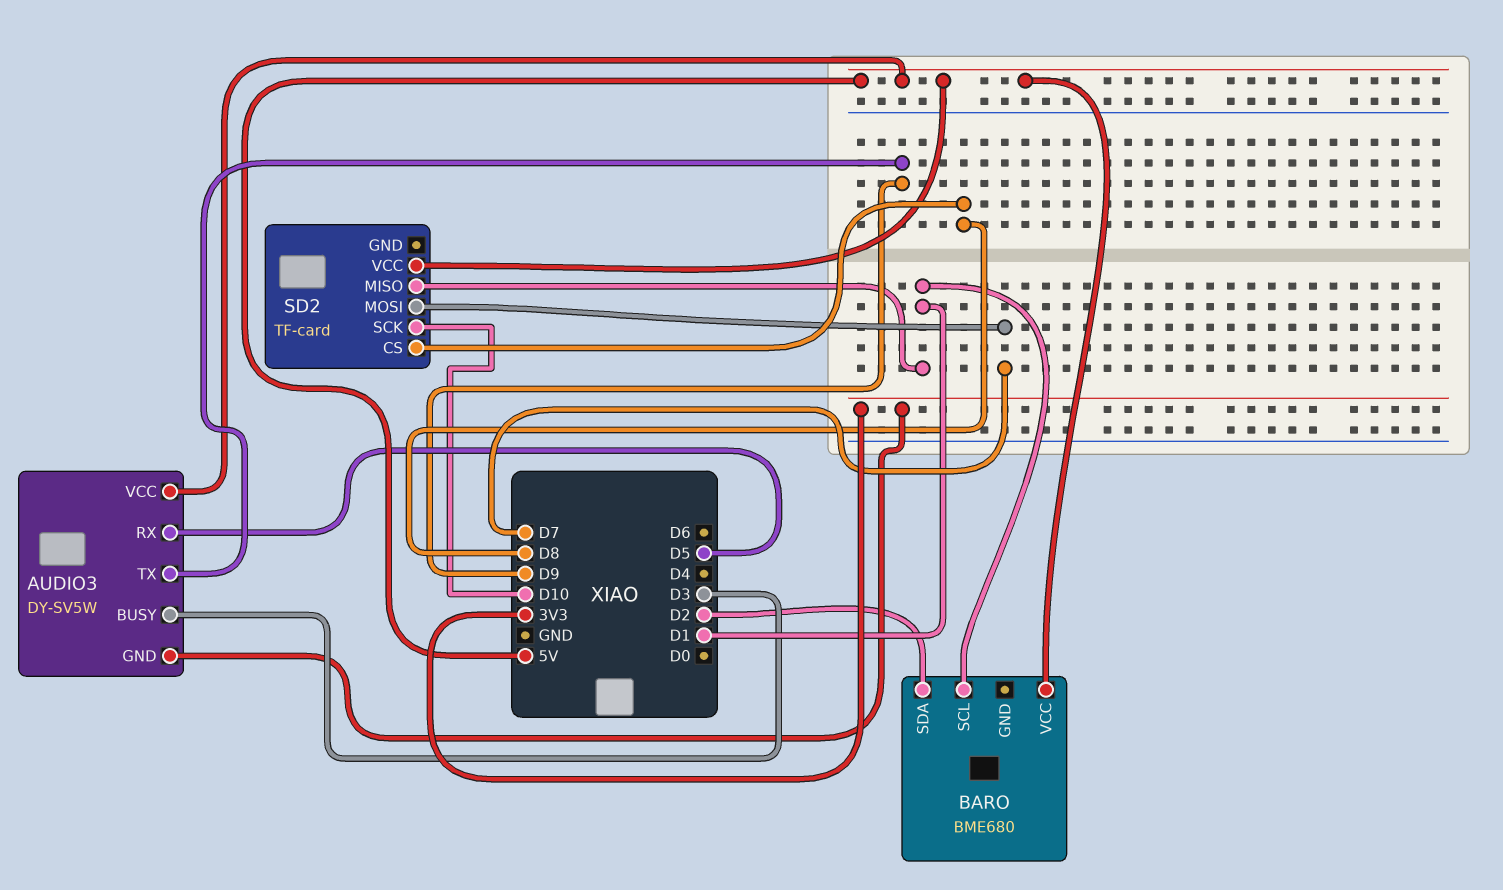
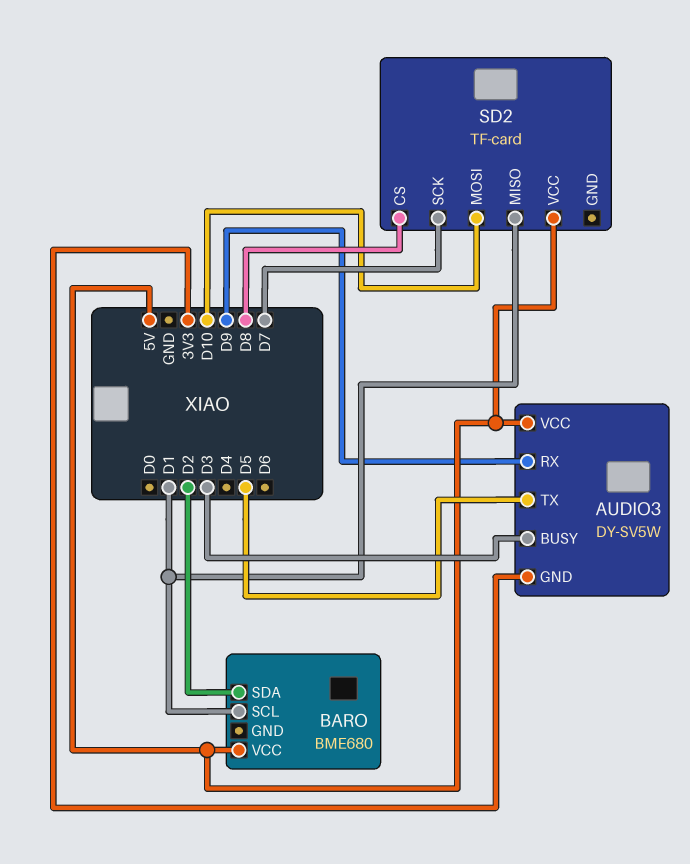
AUDIO3 pin RX: D5 -> D9
AUDIO3 pin TX: D9 -> D5
SD2 pin MOSI: D7 -> D10
SD2 pin SCK: D10 -> D7

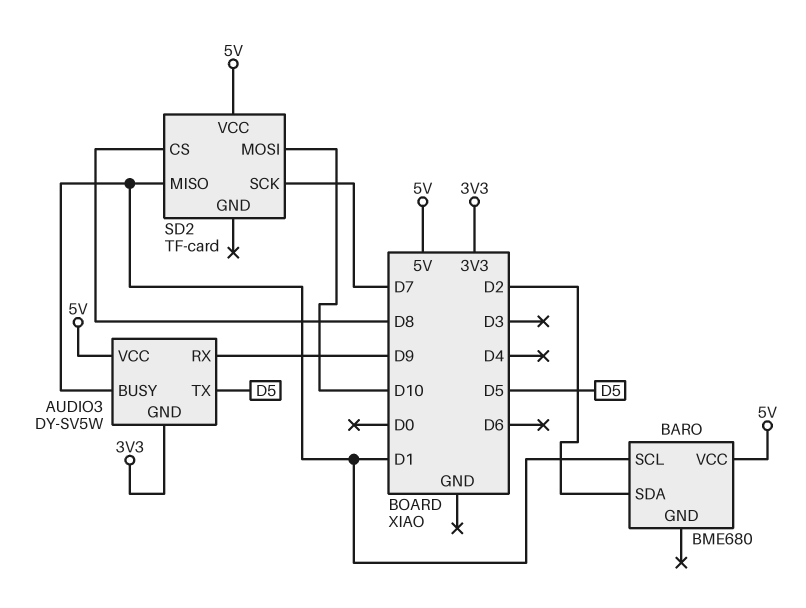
AUDIO3 pin BUSY: D3 -> D1

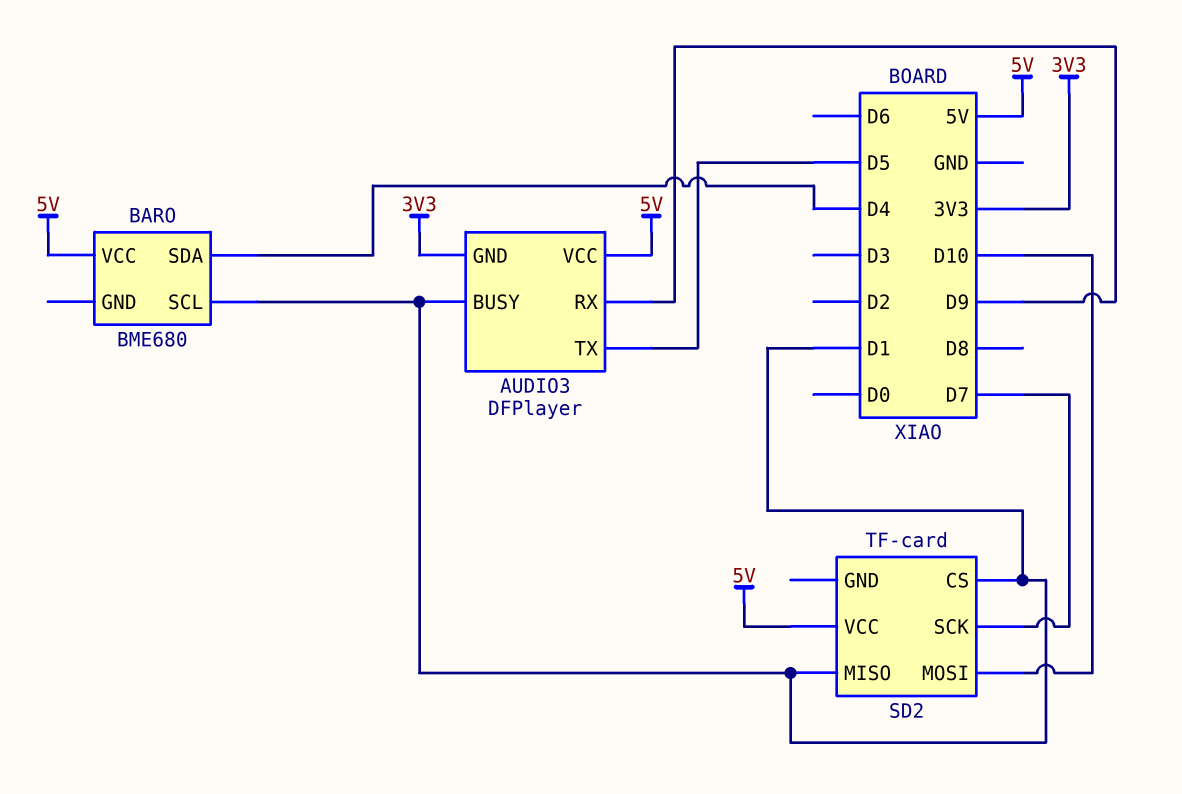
AUDIO3: DY-SV5W -> DFPlayer
BARO pin SDA: D2 -> D4
SD2 pin CS: D8 -> D1

